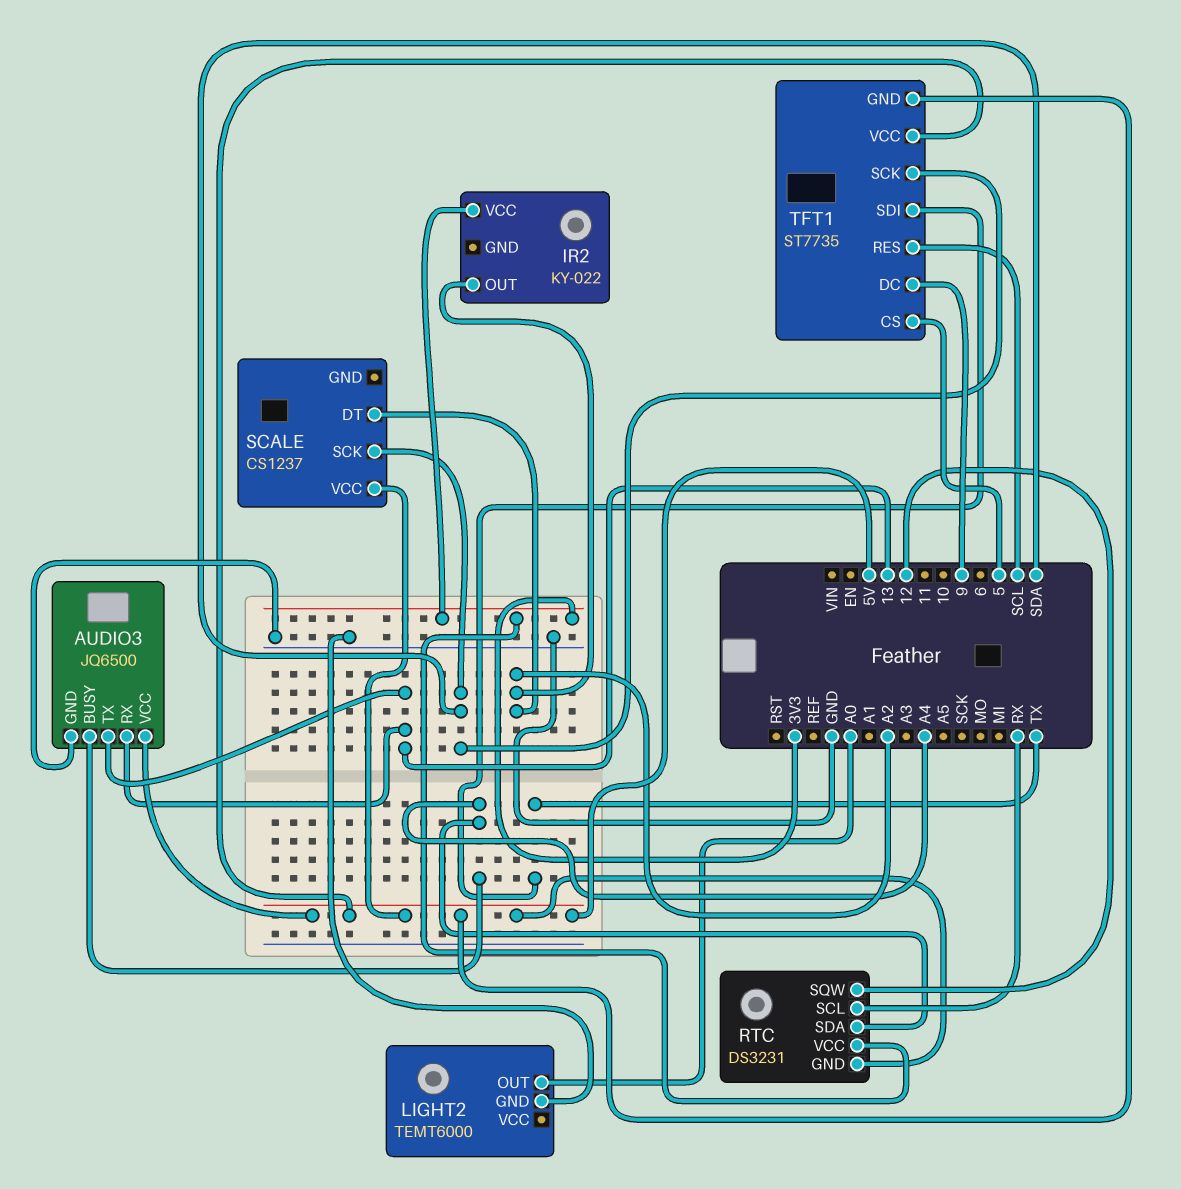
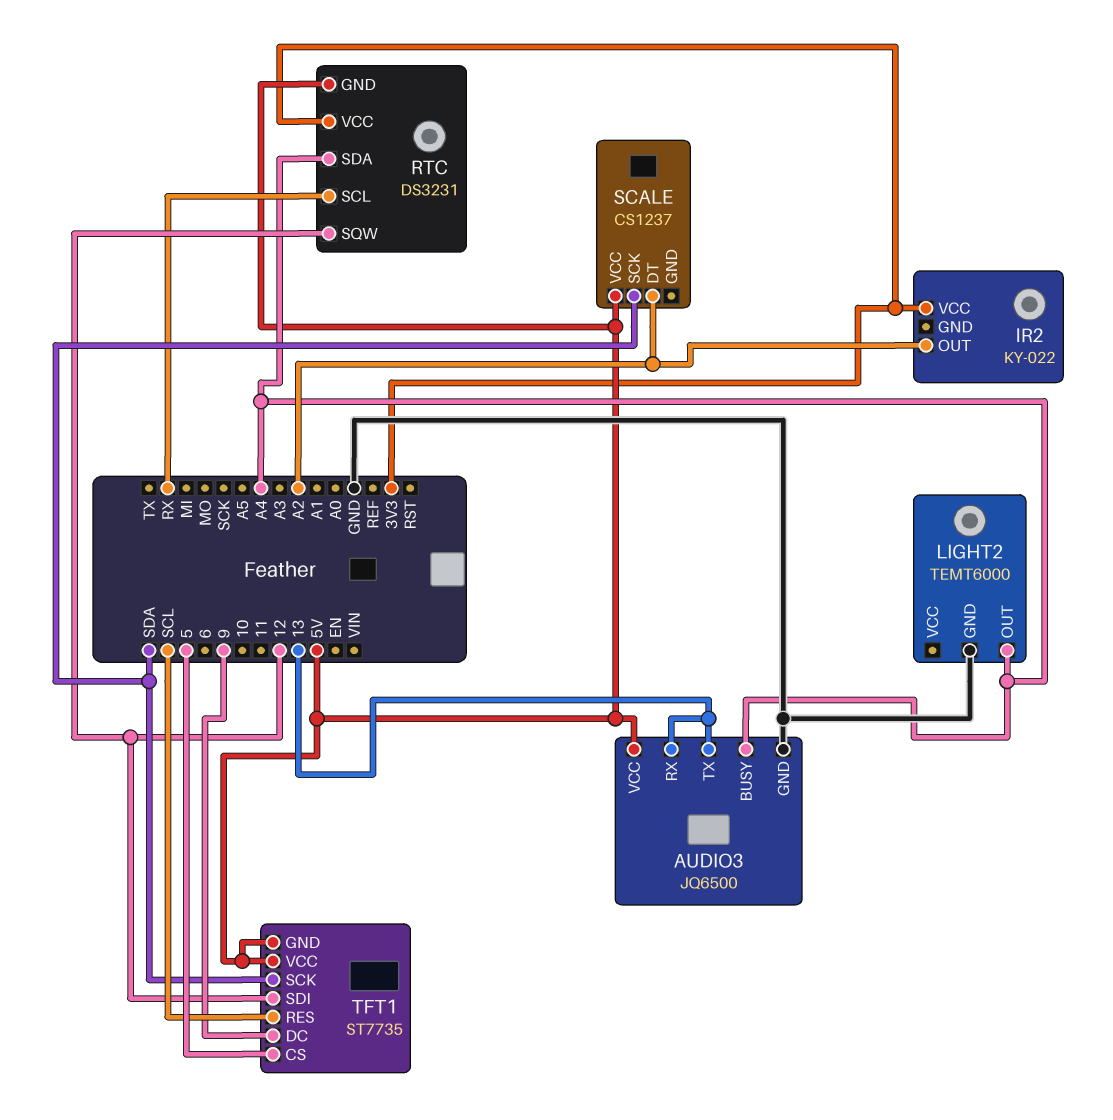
LIGHT2 pin OUT: A0 -> A4
TFT1 pin SDI: TX -> 12

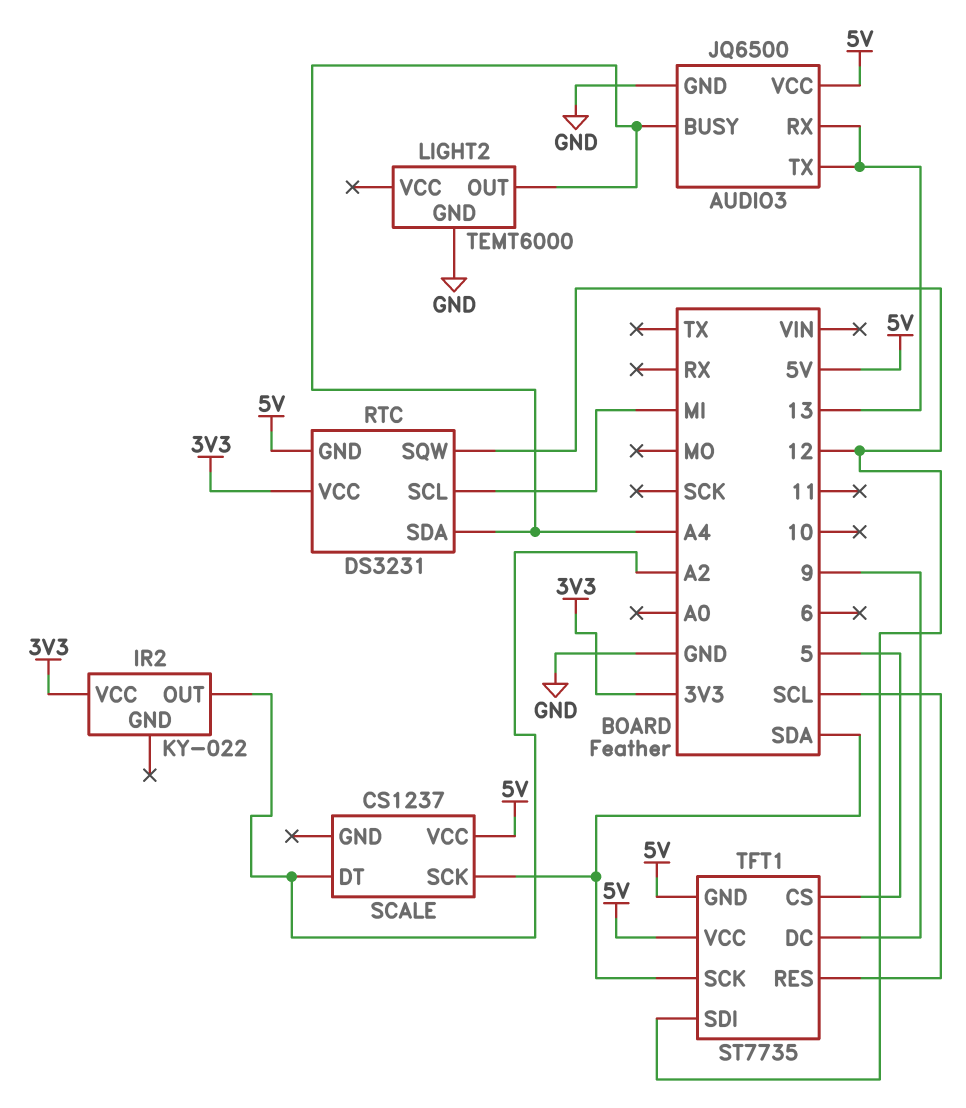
RTC pin SCL: RX -> MI

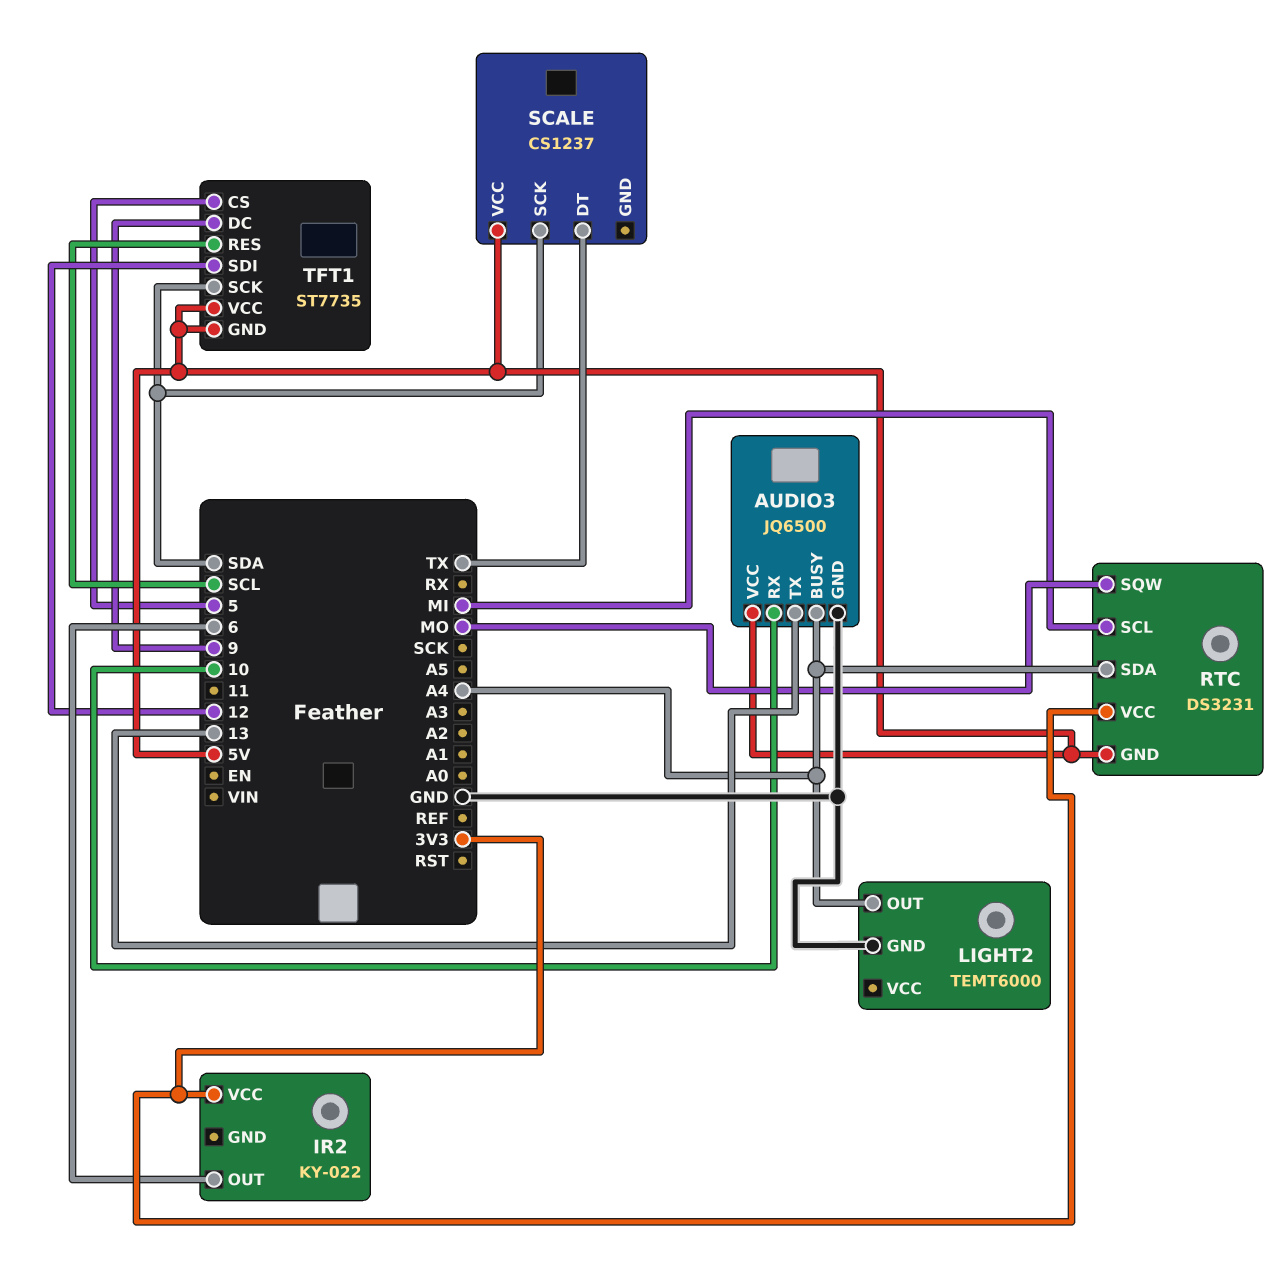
AUDIO3 pin RX: 13 -> 10
IR2 pin OUT: A2 -> 6
RTC pin SQW: 12 -> MO
SCALE pin DT: A2 -> TX

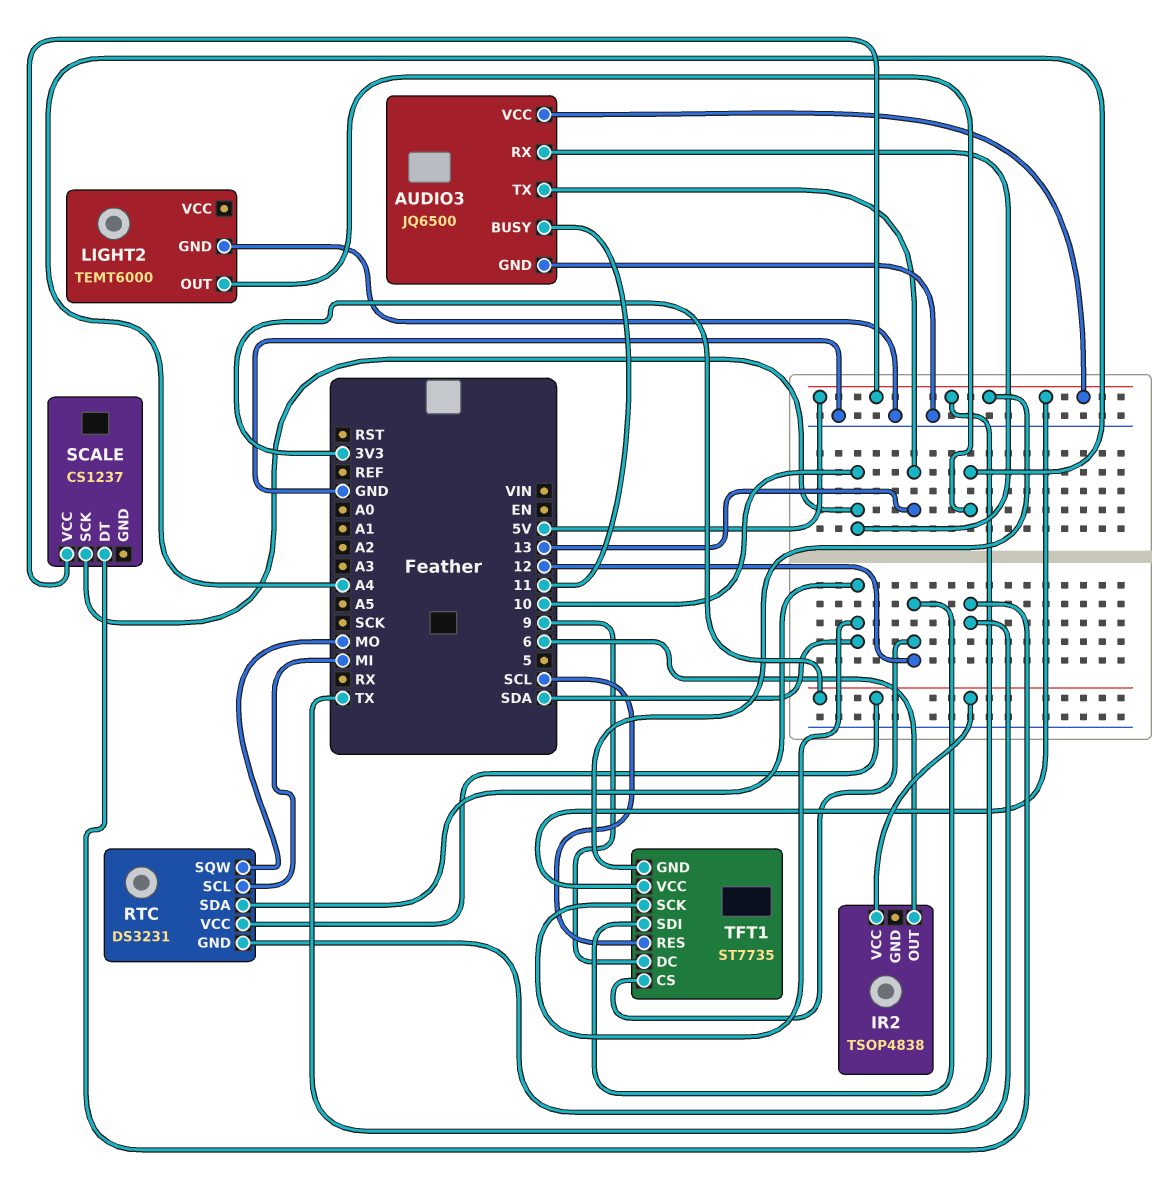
AUDIO3 pin BUSY: A4 -> 11
IR2: KY-022 -> TSOP4838
RTC pin SDA: A4 -> SDA
SCALE pin SCK: SDA -> 10
TFT1 pin CS: 5 -> 12

